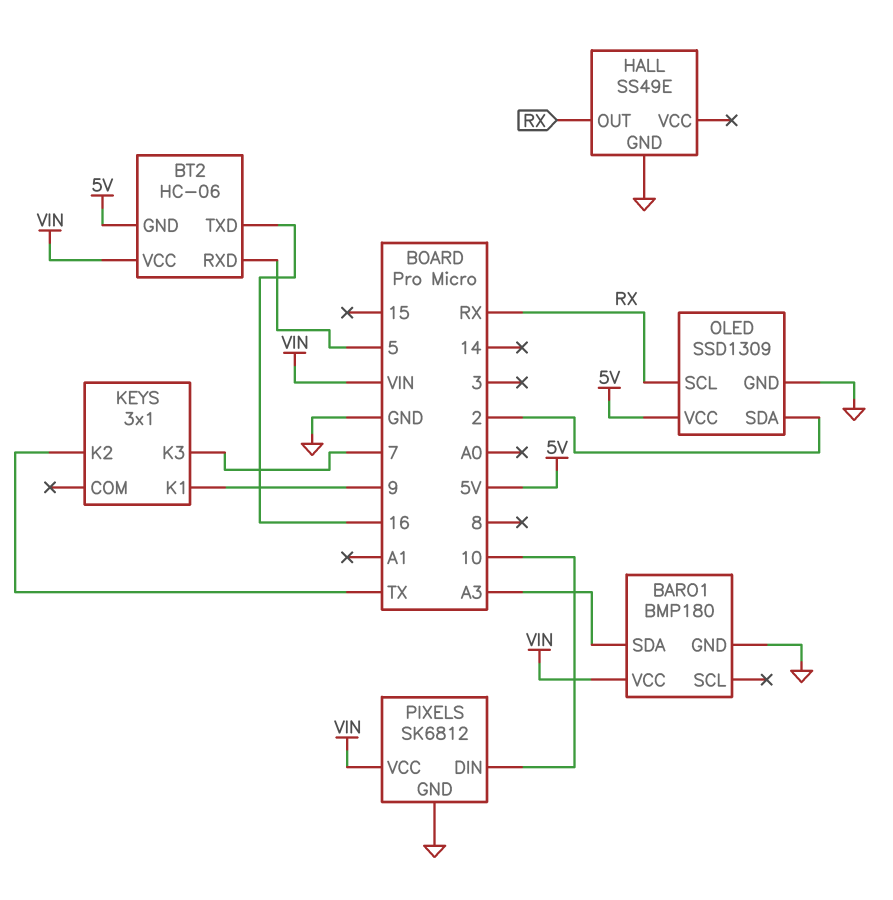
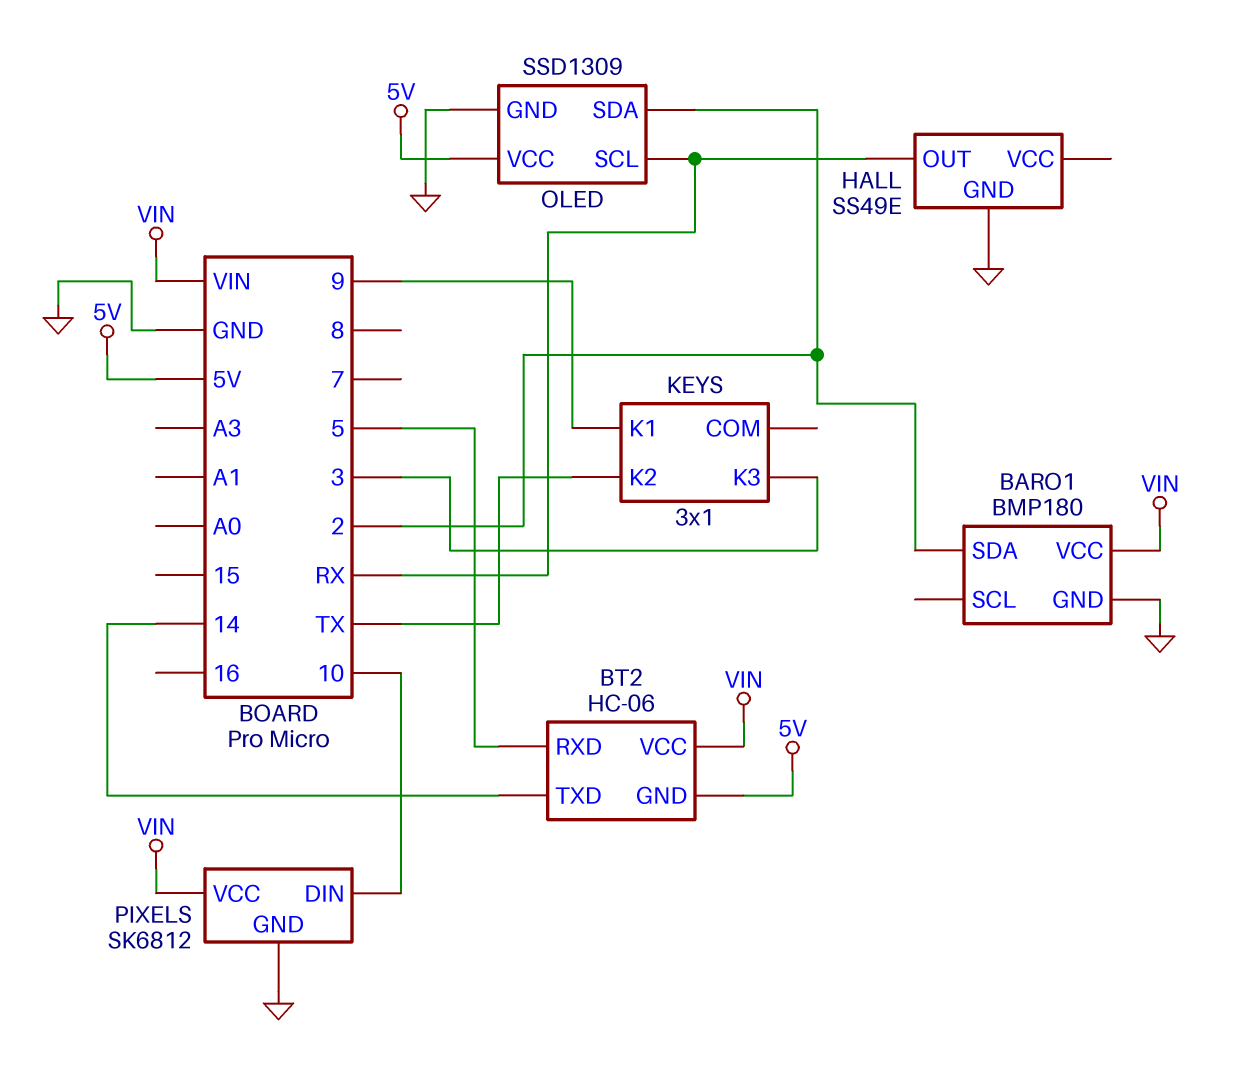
BARO1 pin SDA: A3 -> 2
BT2 pin TXD: 16 -> 14
KEYS pin K3: 7 -> 3

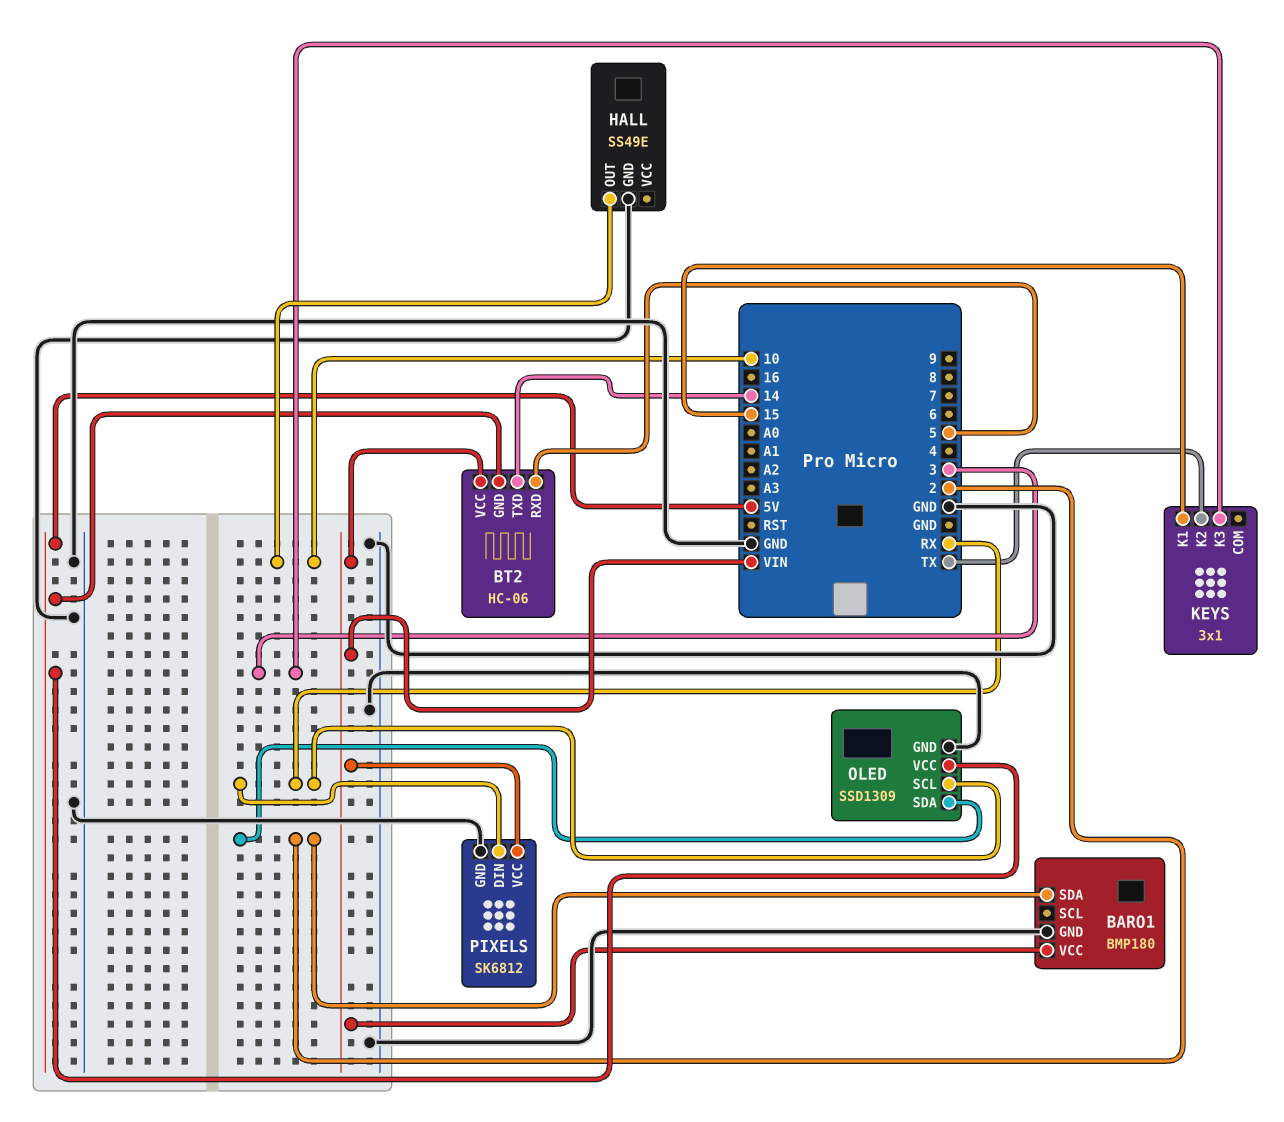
HALL pin OUT: RX -> 10
KEYS pin K1: 9 -> 15
PIXELS pin DIN: 10 -> RX

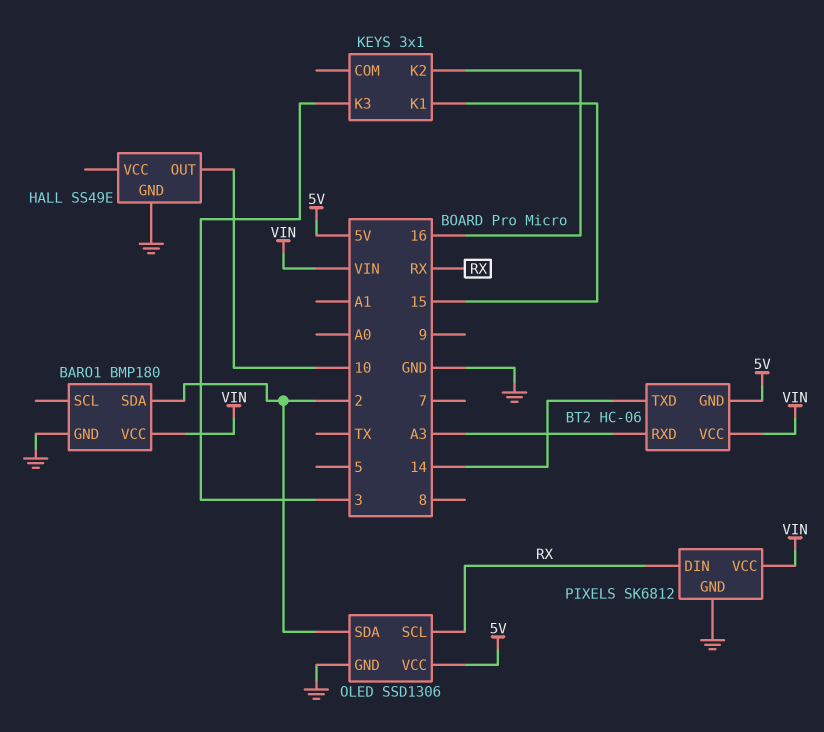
BT2 pin RXD: 5 -> A3
KEYS pin K2: TX -> 16
OLED: SSD1309 -> SSD1306

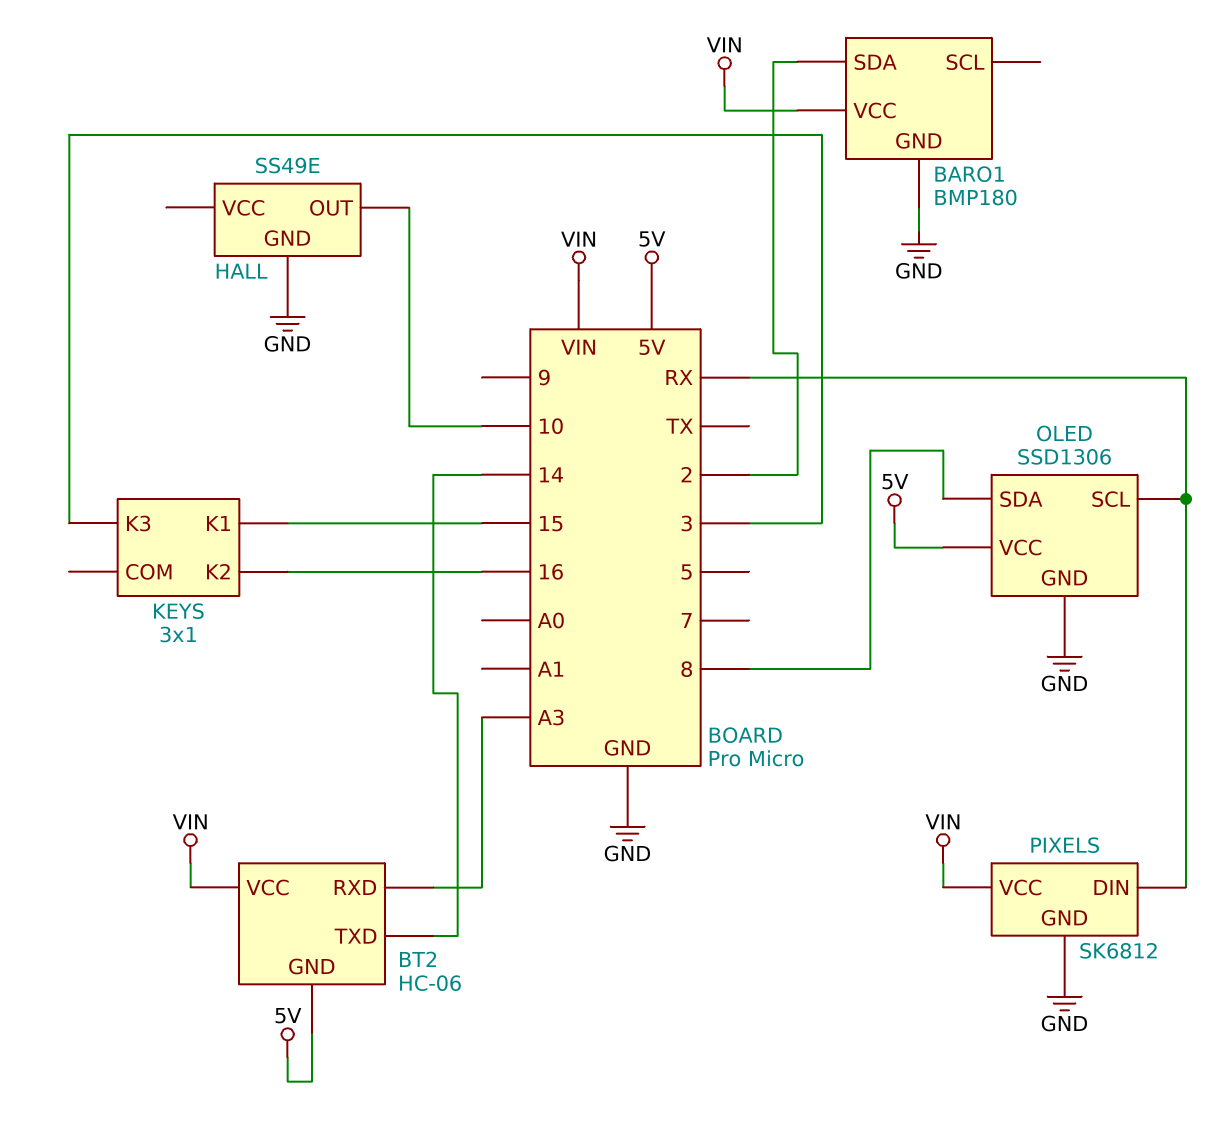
OLED pin SDA: 2 -> 8

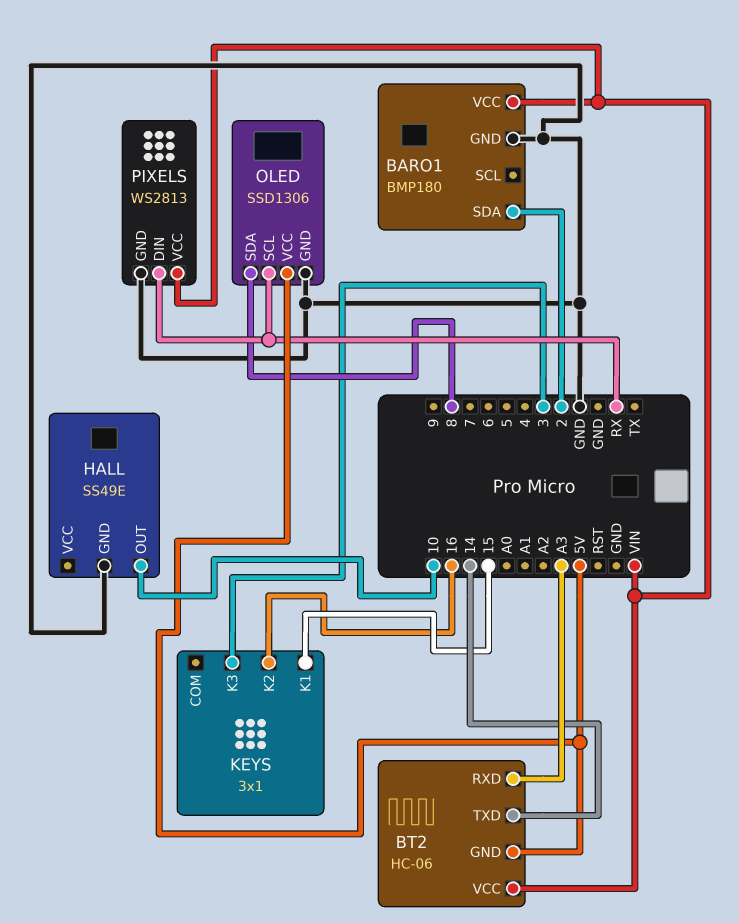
PIXELS: SK6812 -> WS2813

